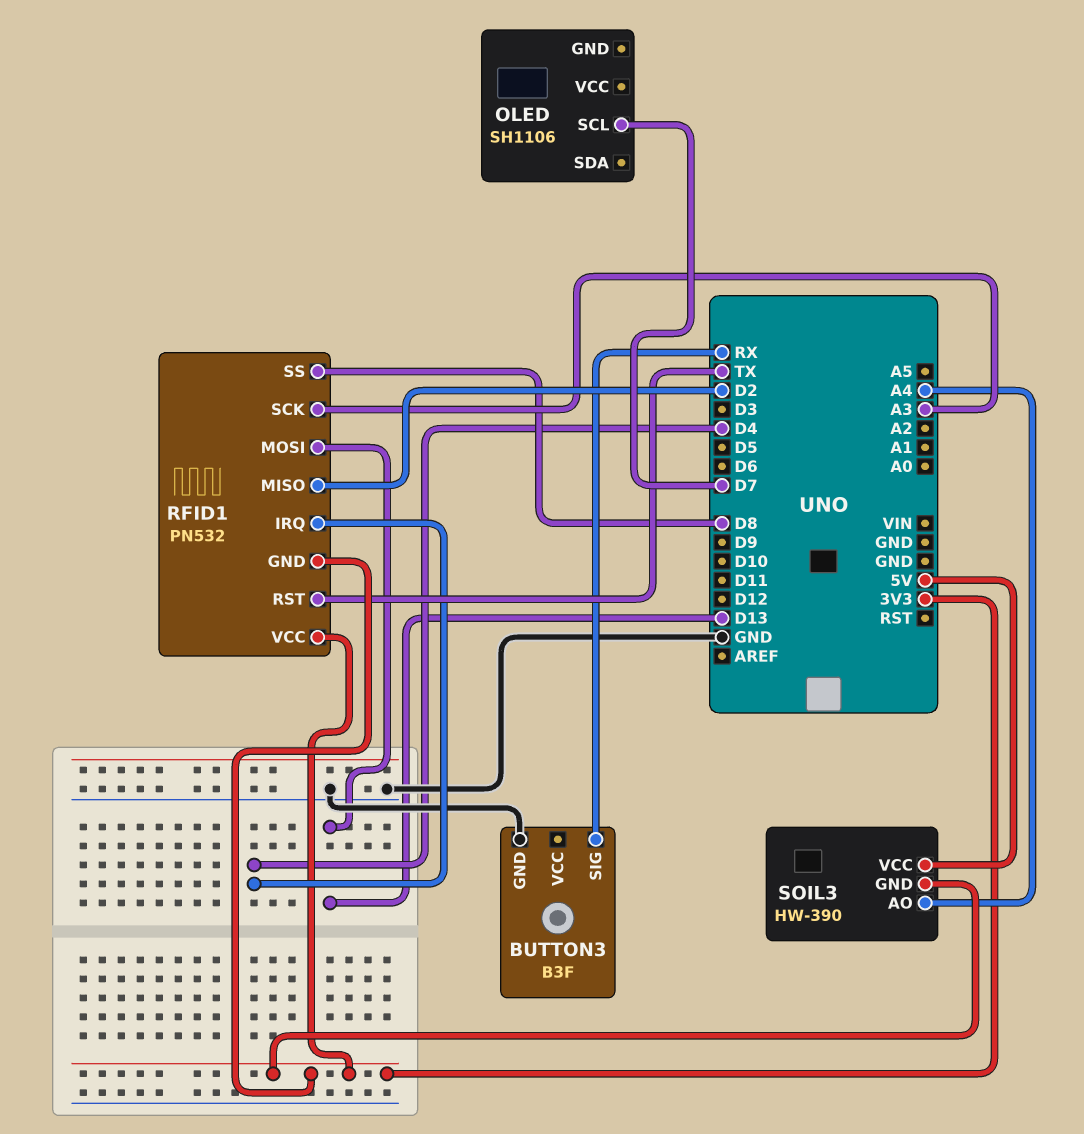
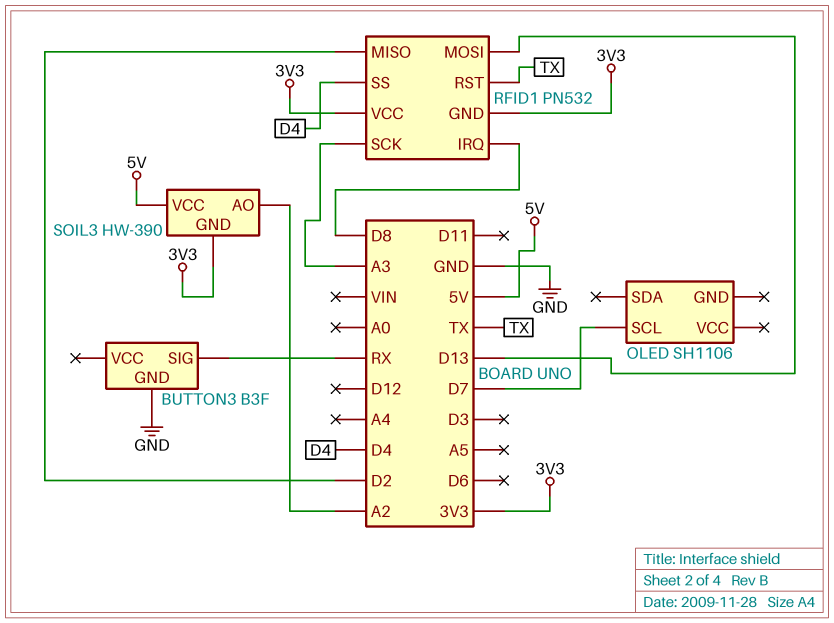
RFID1 pin IRQ: D4 -> D8
RFID1 pin SS: D8 -> D4
SOIL3 pin AO: A4 -> A2

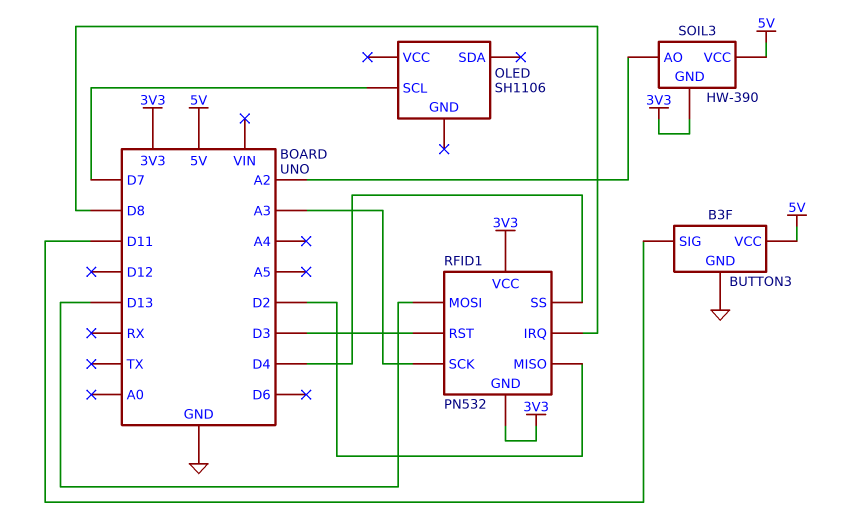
BUTTON3 pin SIG: RX -> D11
BUTTON3 pin VCC: none -> 5V
RFID1 pin RST: TX -> D3

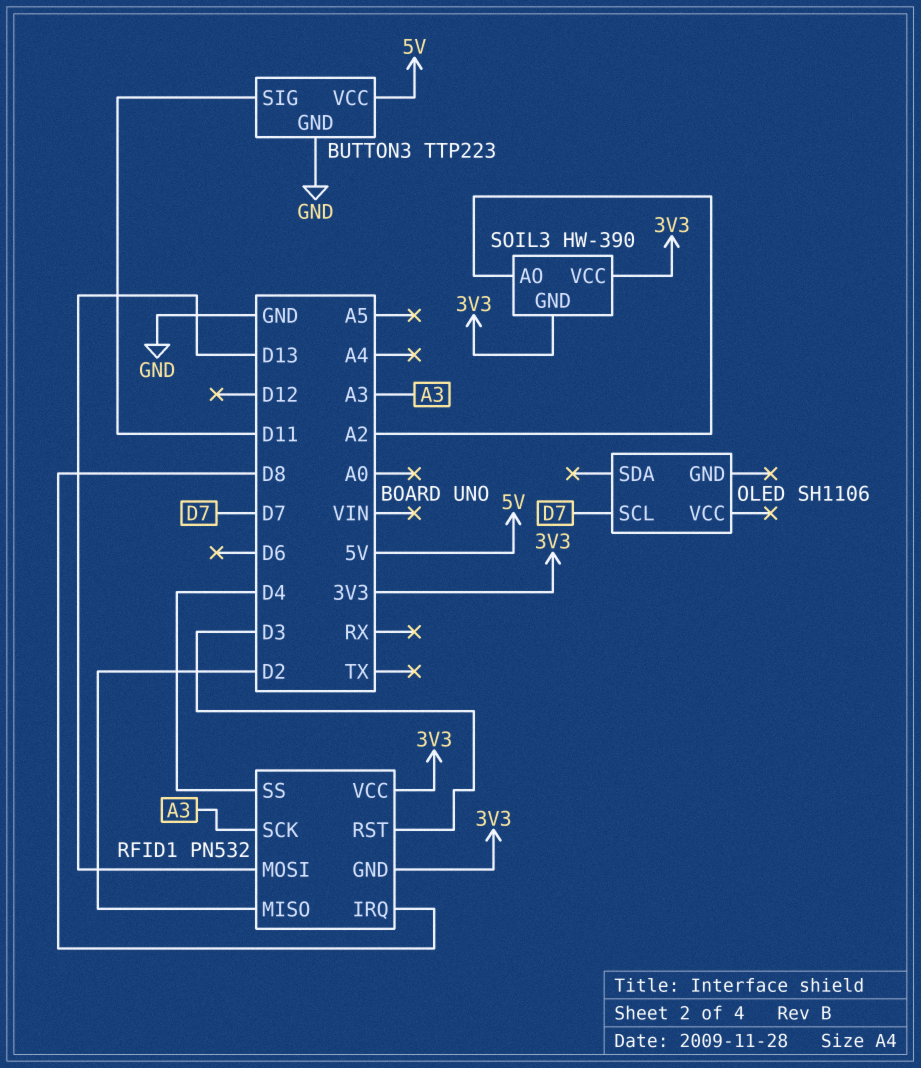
BUTTON3: B3F -> TTP223
SOIL3 pin VCC: 5V -> 3V3

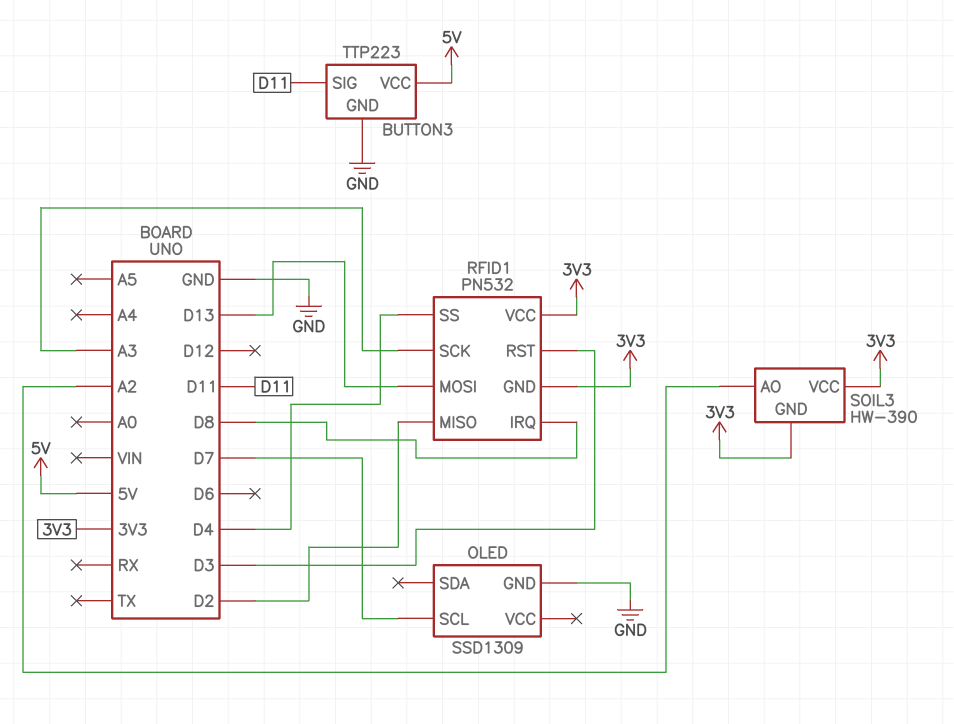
OLED: SH1106 -> SSD1309
OLED pin GND: none -> GND

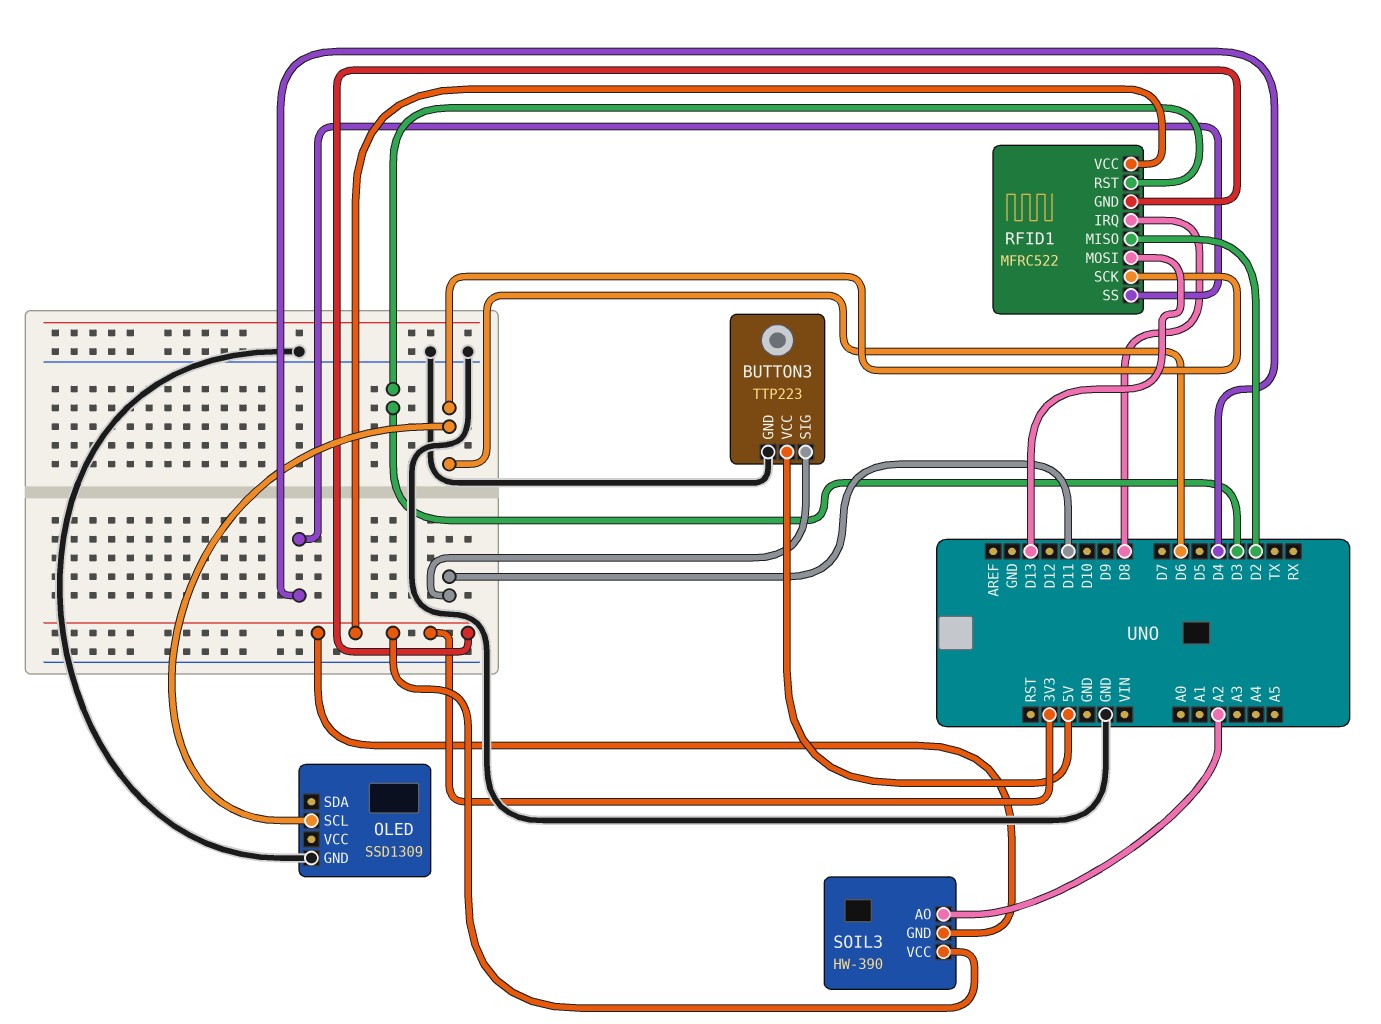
OLED pin SCL: D7 -> D6
RFID1: PN532 -> MFRC522
RFID1 pin SCK: A3 -> D6

